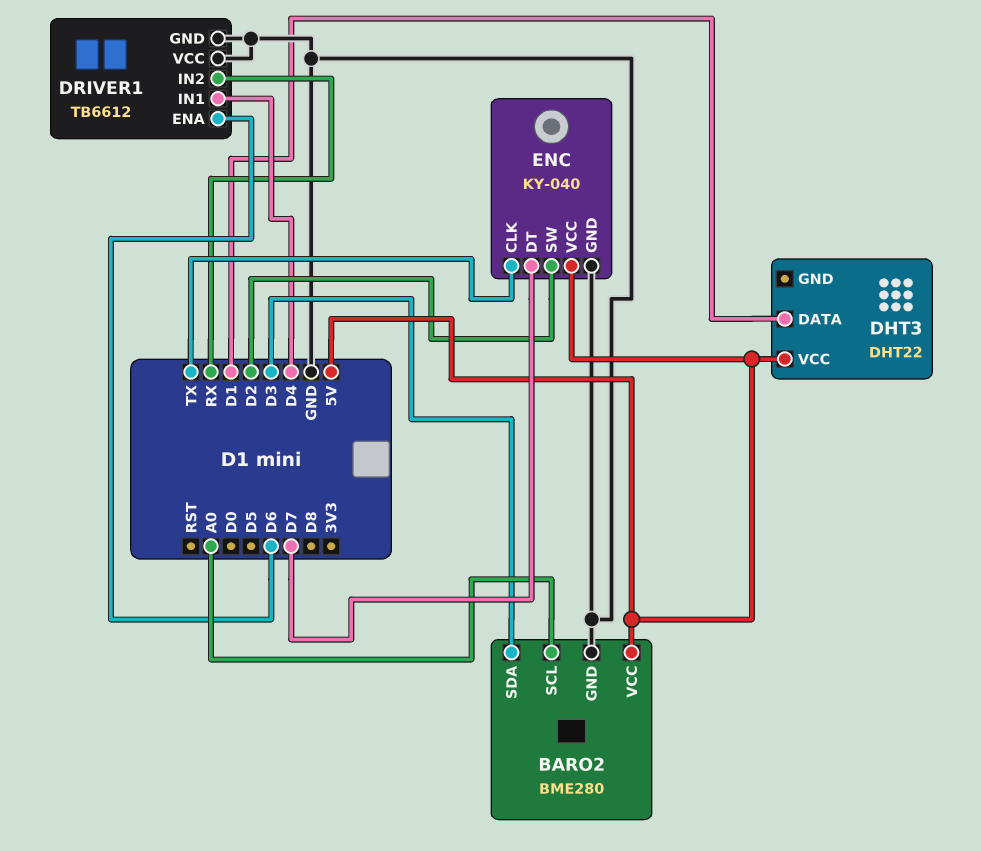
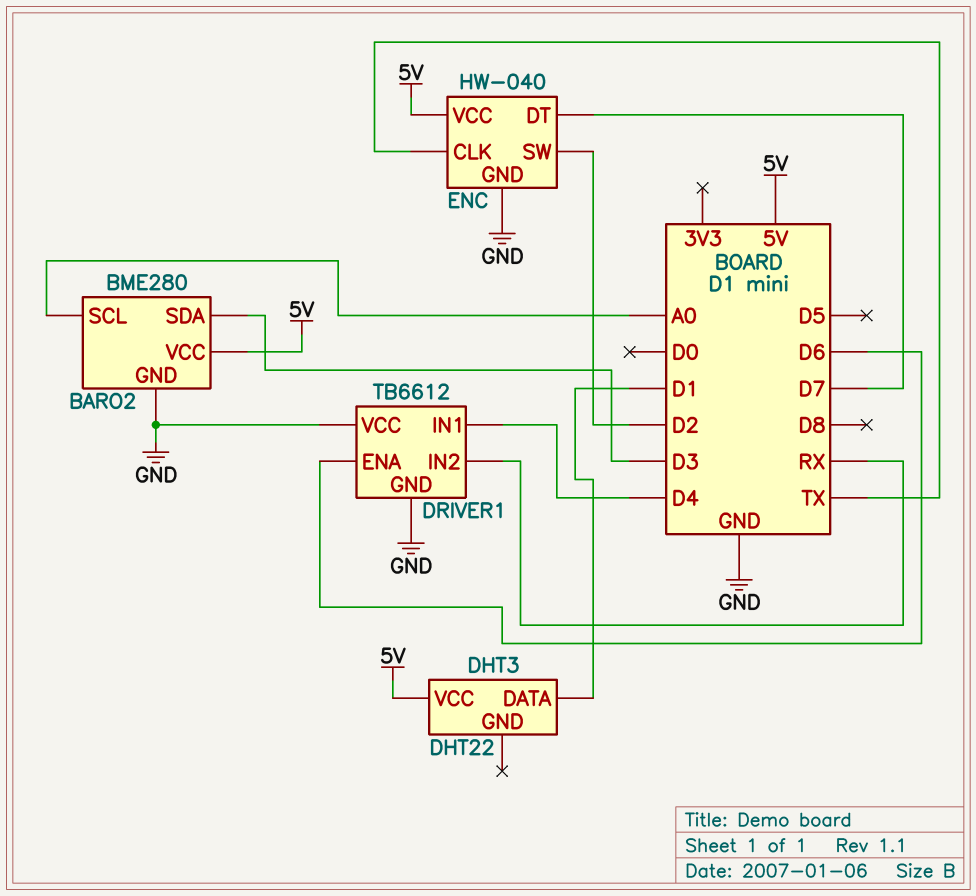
ENC: KY-040 -> HW-040

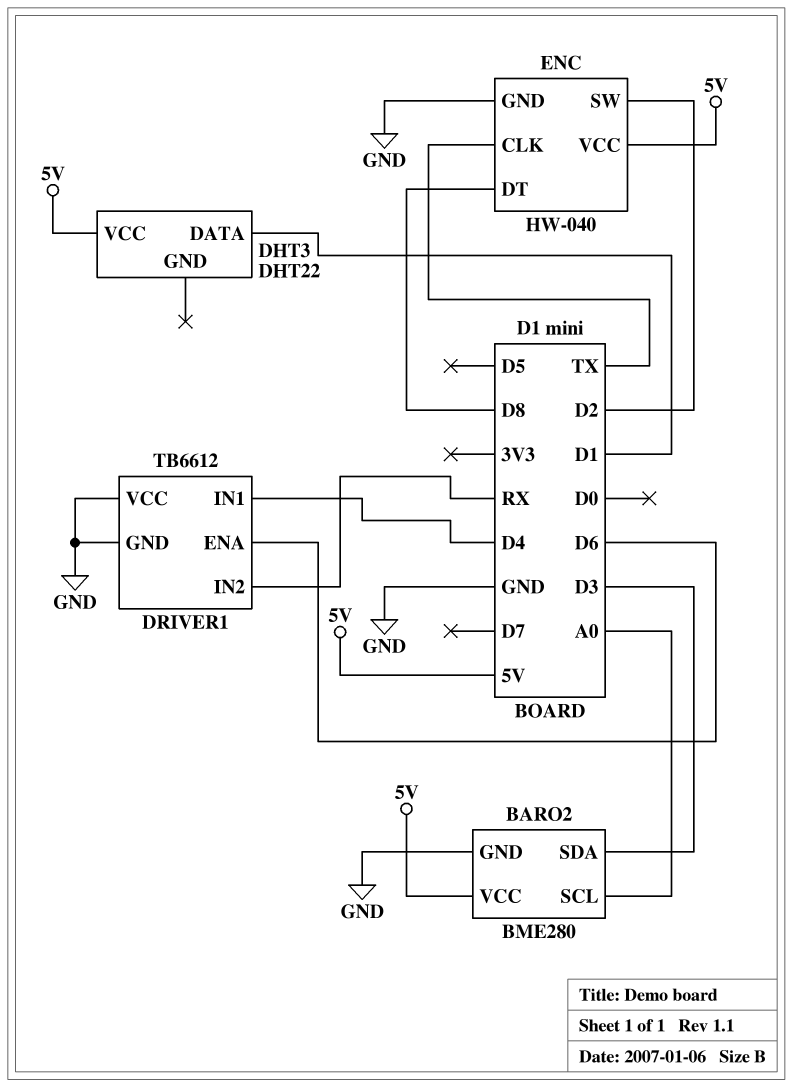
ENC pin DT: D7 -> D8

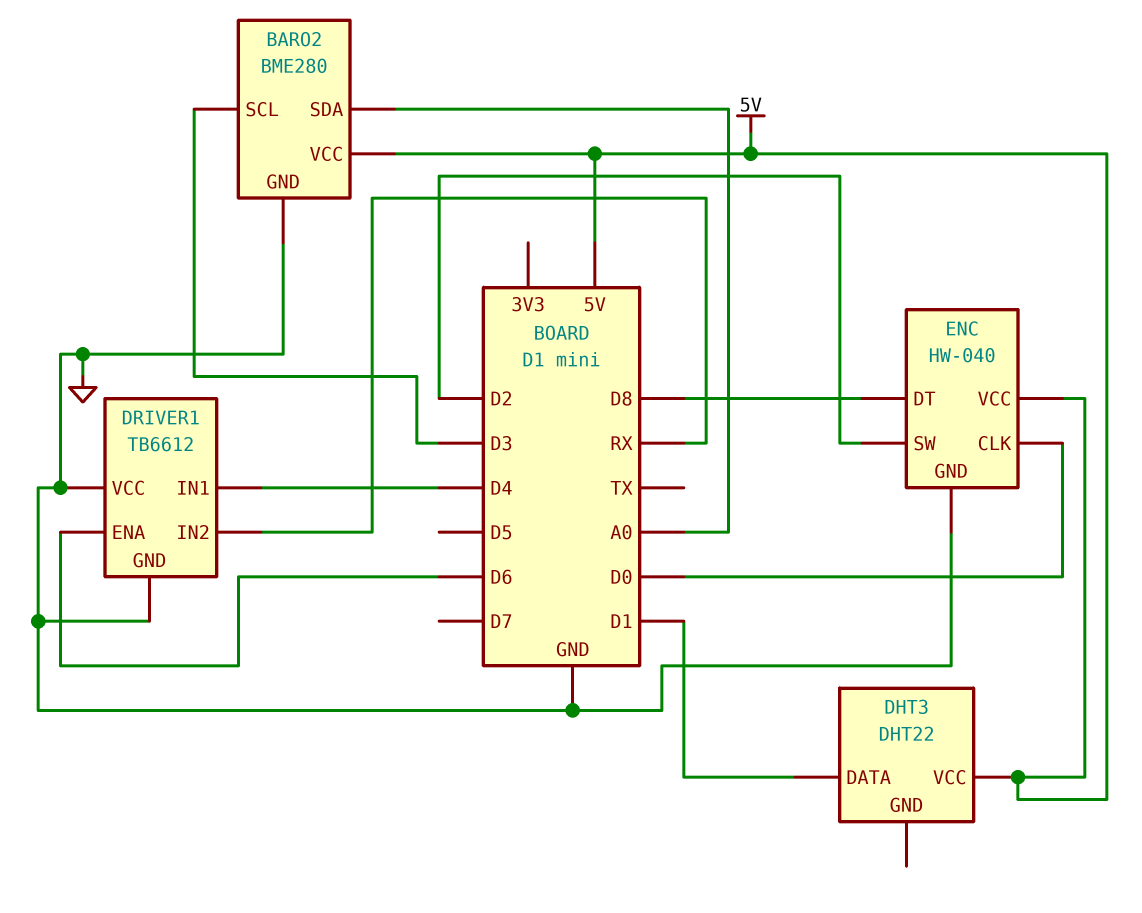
BARO2 pin SCL: A0 -> D3
BARO2 pin SDA: D3 -> A0
ENC pin CLK: TX -> D0

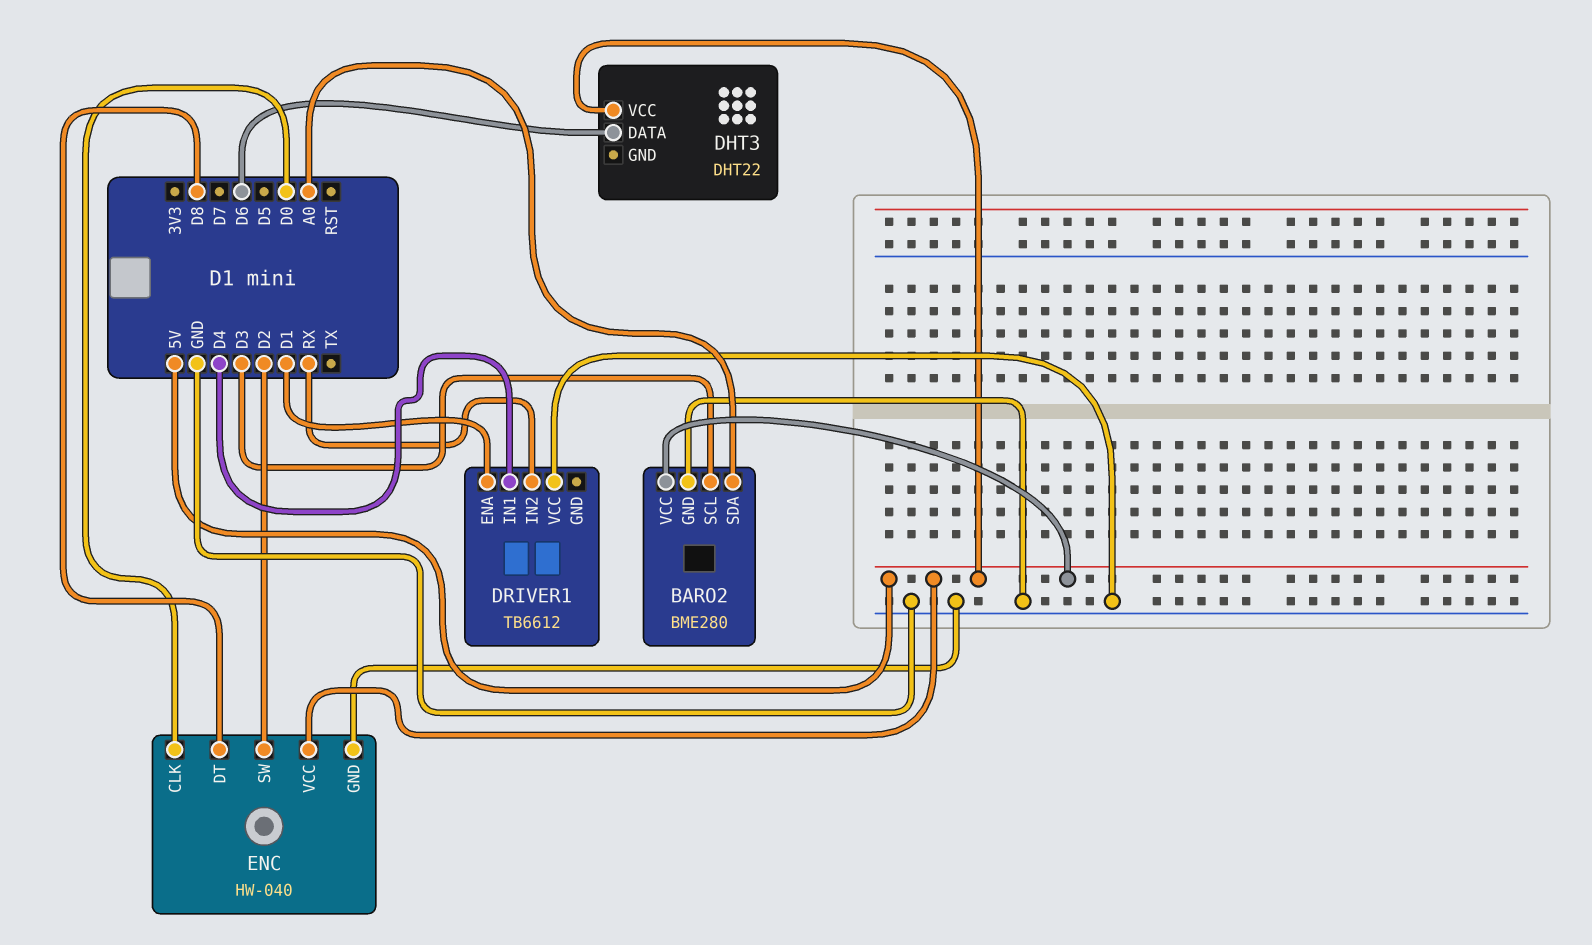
DHT3 pin DATA: D1 -> D6
DRIVER1 pin ENA: D6 -> D1
DRIVER1 pin GND: GND -> none

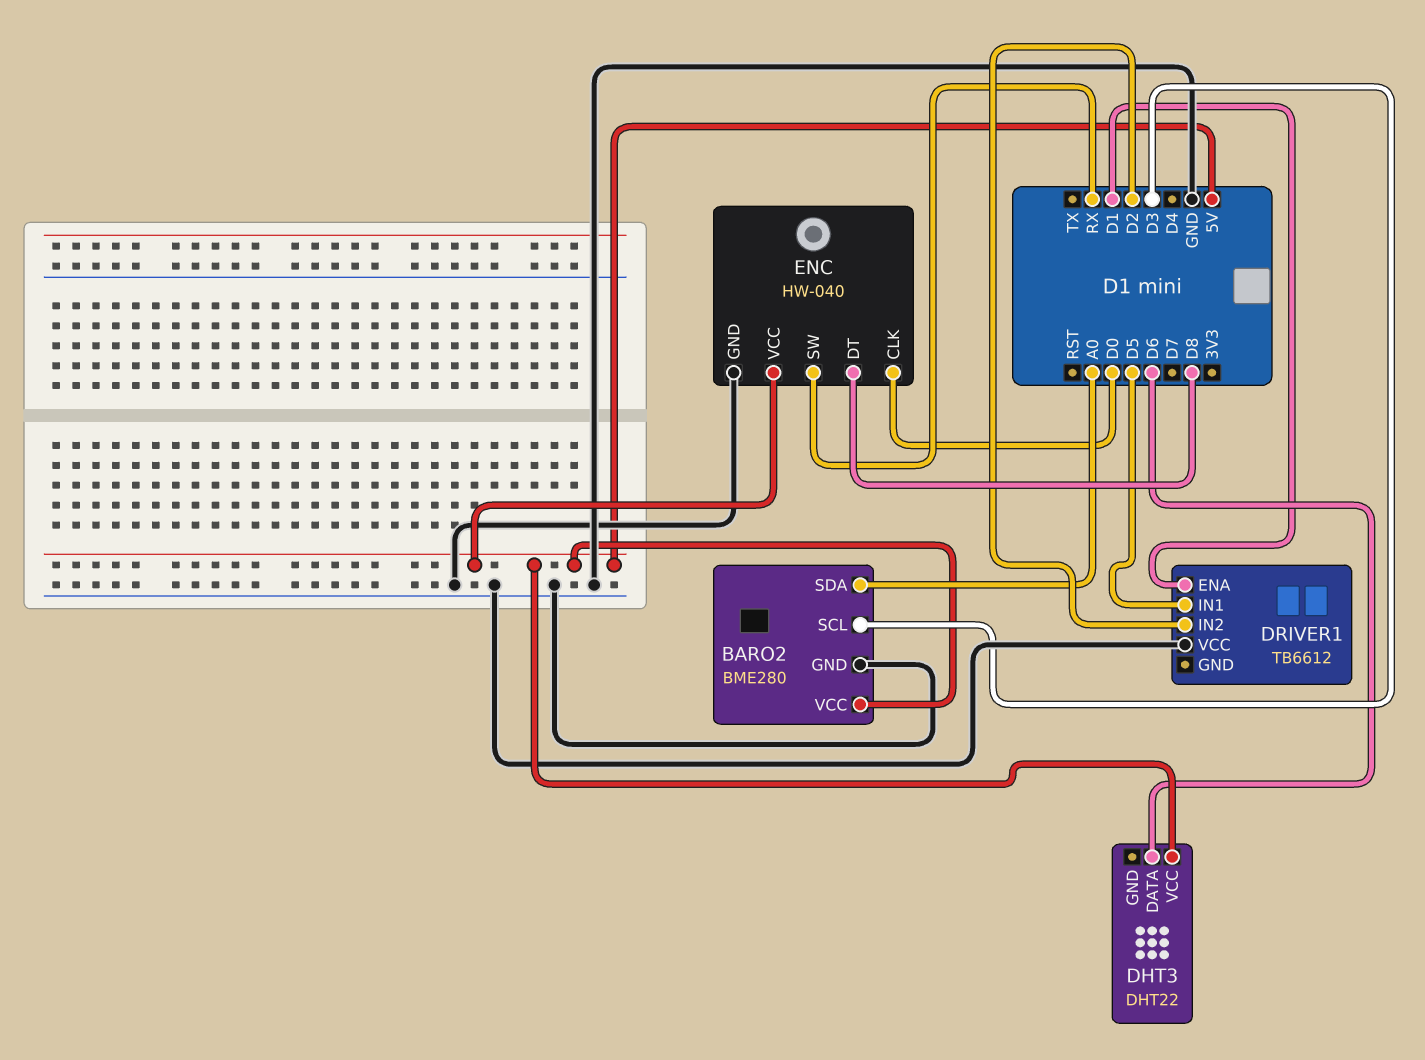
DRIVER1 pin IN1: D4 -> D5
DRIVER1 pin IN2: RX -> D2
ENC pin SW: D2 -> RX

